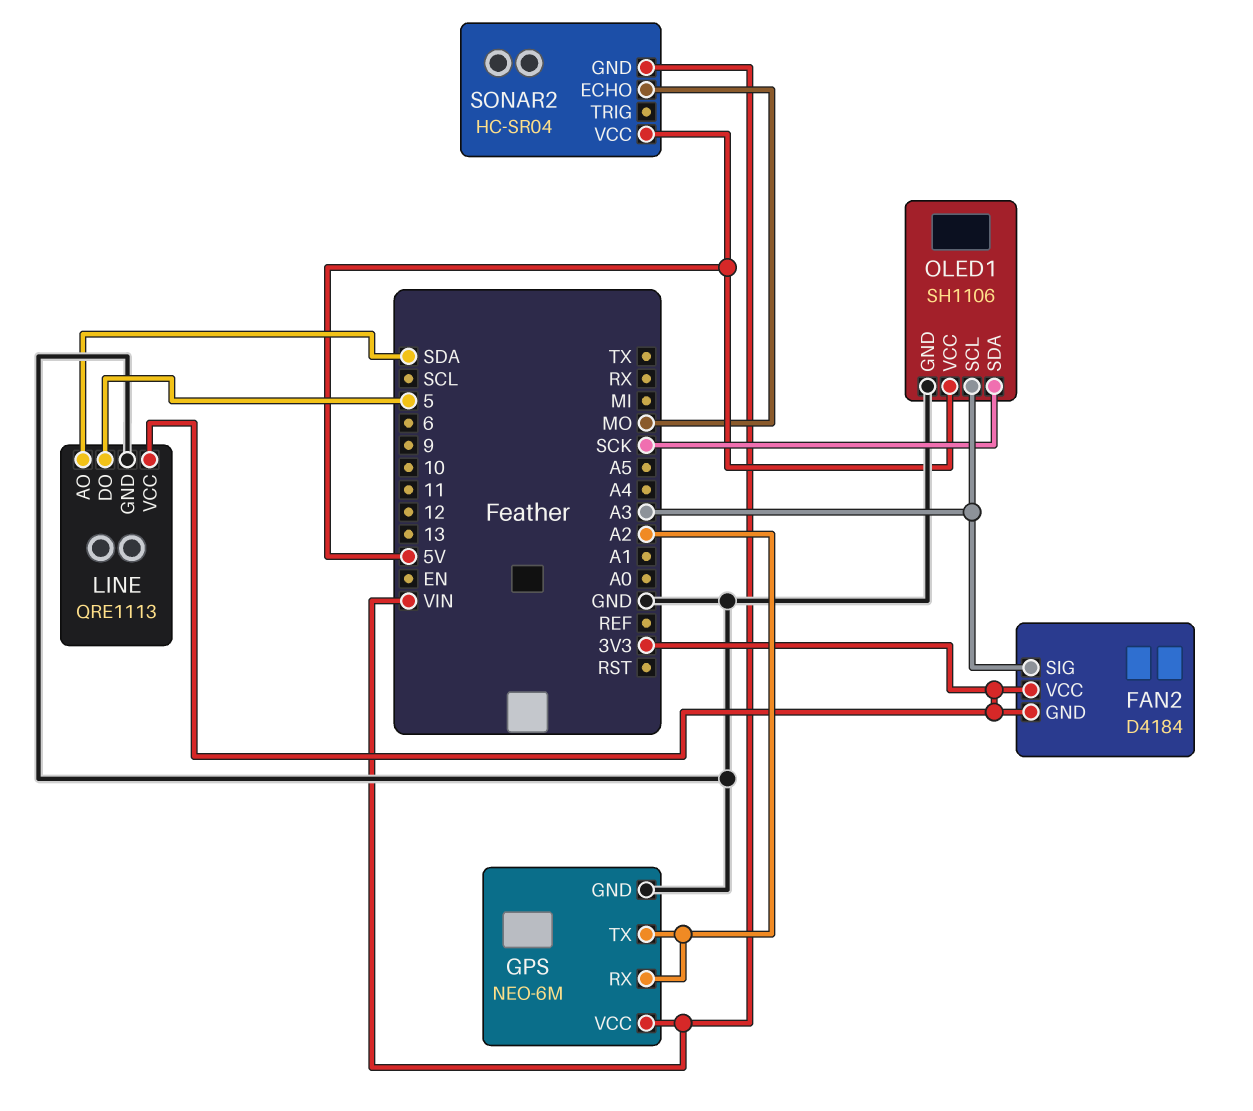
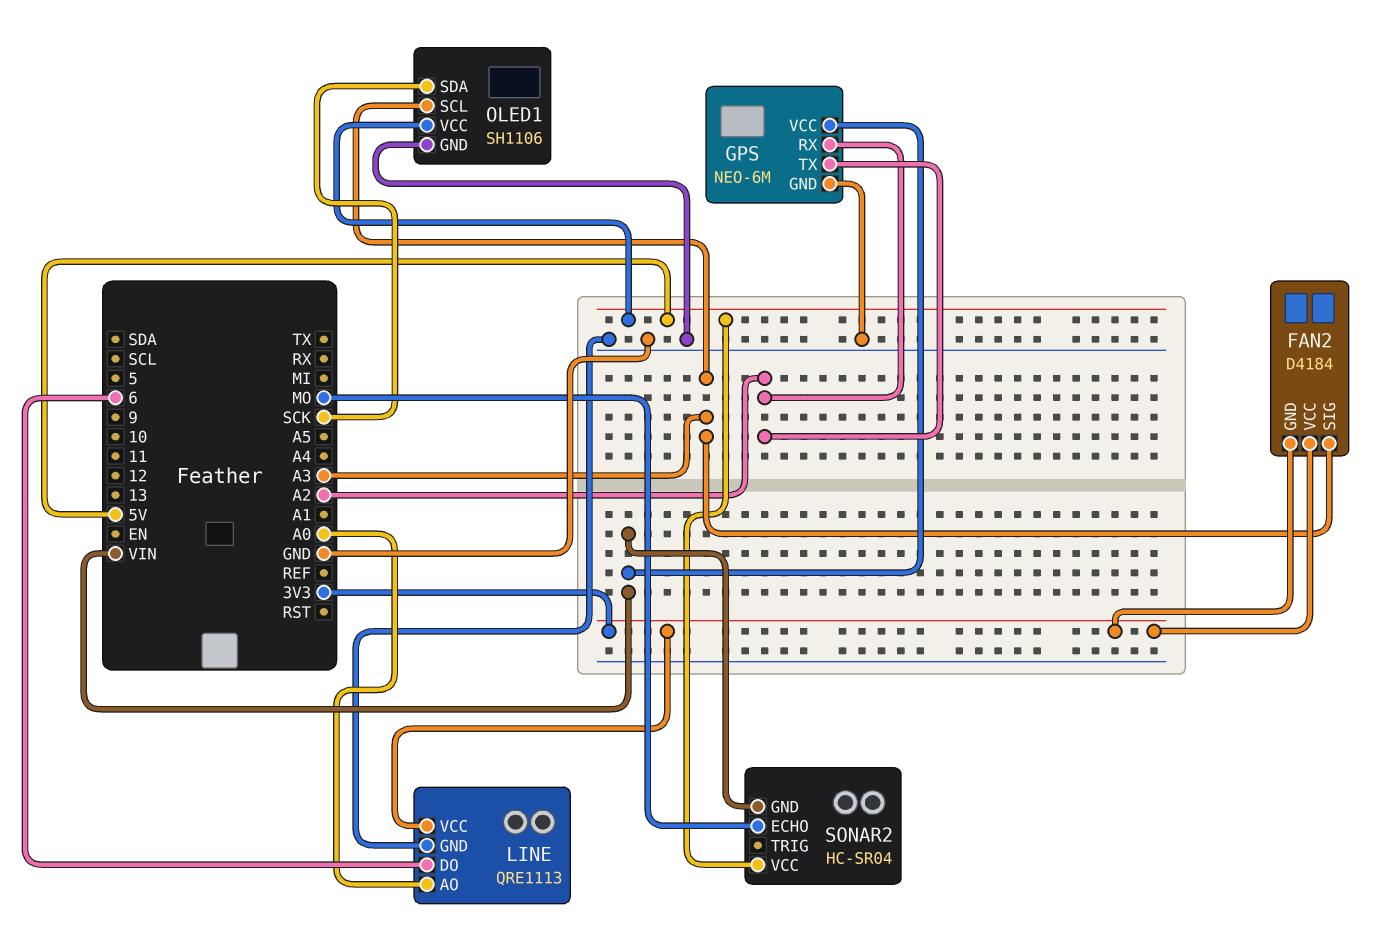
LINE pin AO: SDA -> A0
LINE pin DO: 5 -> 6

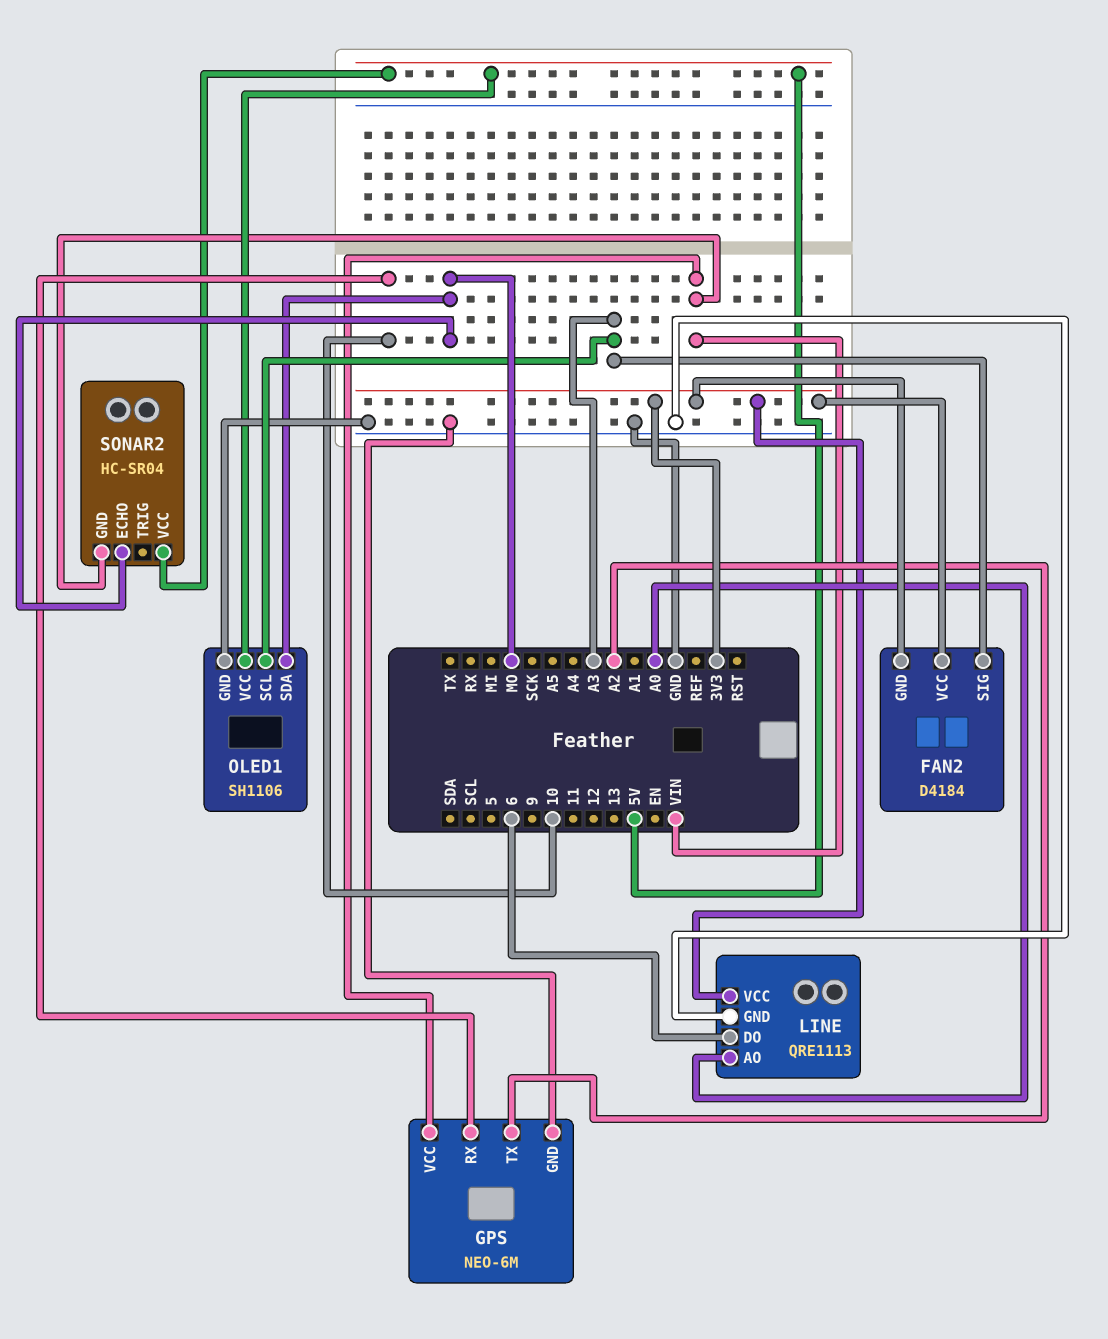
GPS pin RX: A2 -> 10
OLED1 pin SDA: SCK -> MO

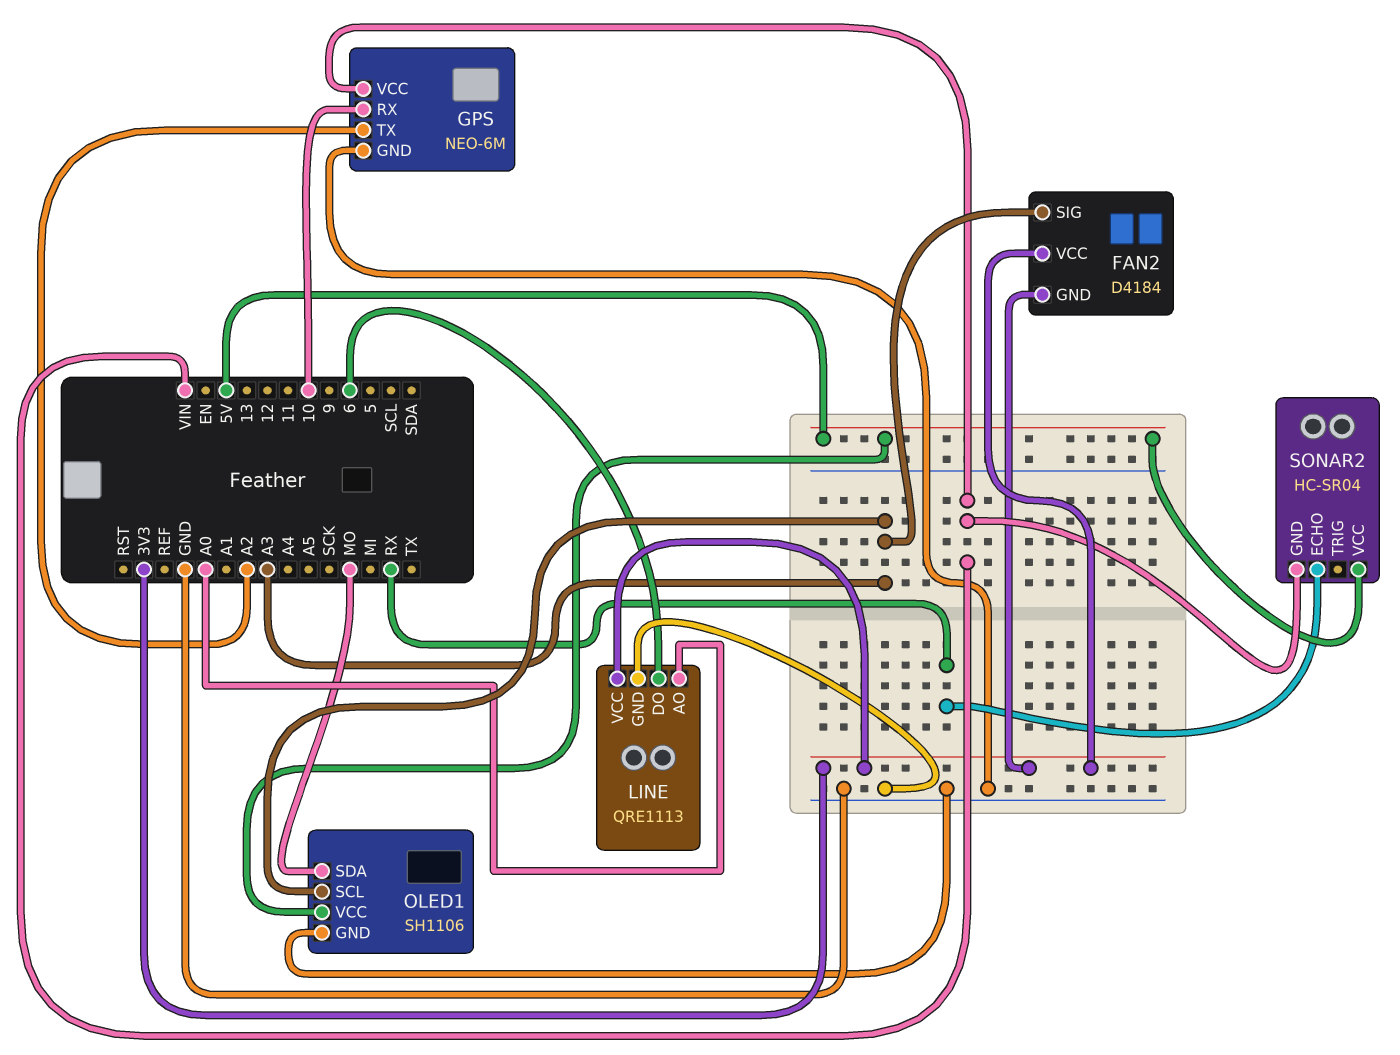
SONAR2 pin ECHO: MO -> RX

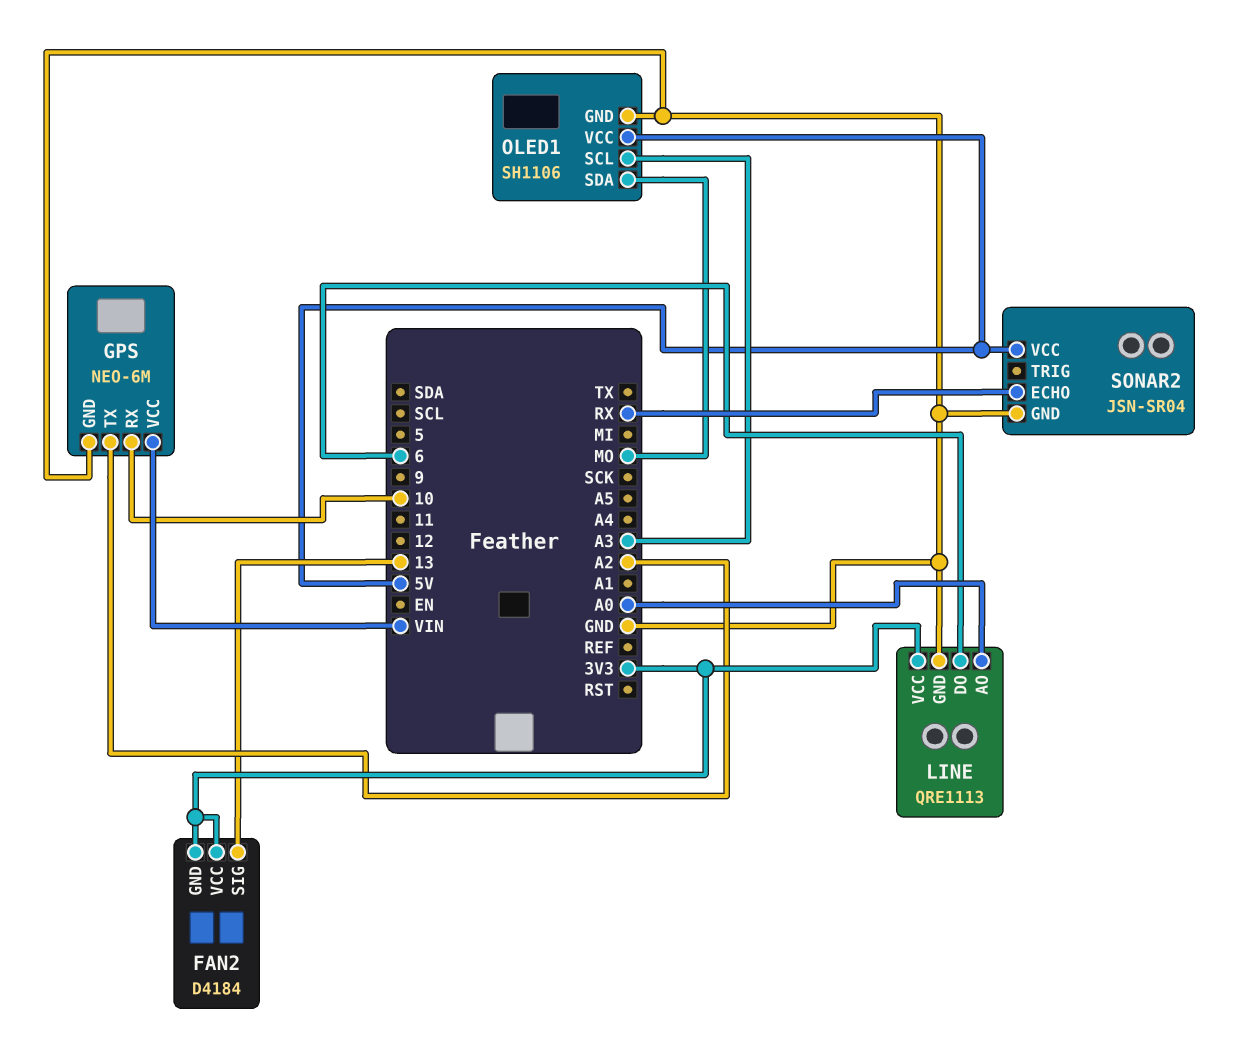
FAN2 pin SIG: A3 -> 13
SONAR2: HC-SR04 -> JSN-SR04
SONAR2 pin GND: VIN -> GND

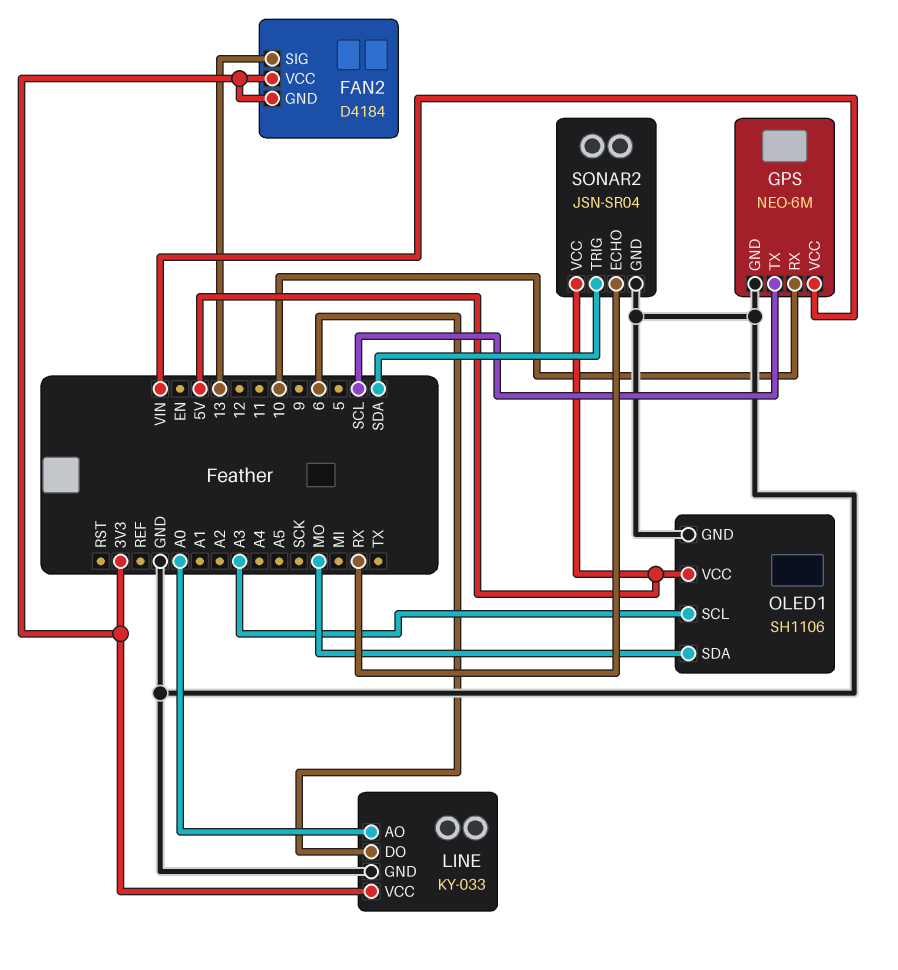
GPS pin TX: A2 -> SCL
LINE: QRE1113 -> KY-033
SONAR2 pin TRIG: none -> SDA

